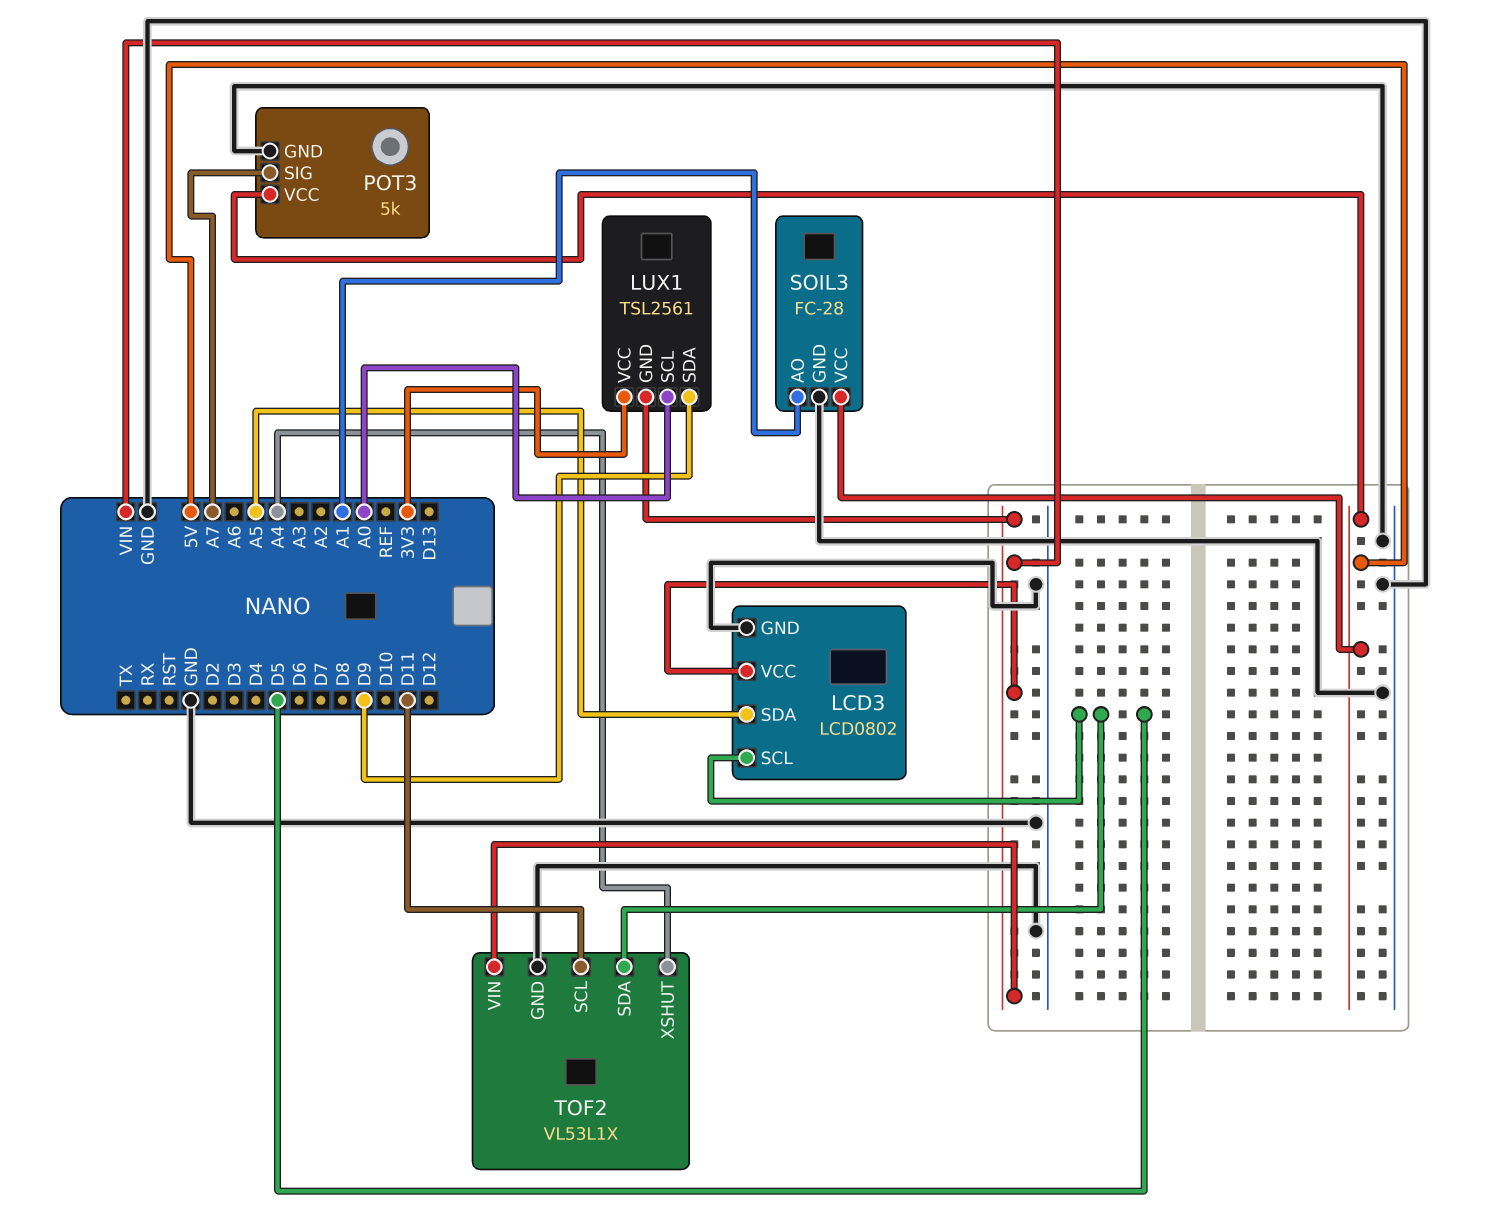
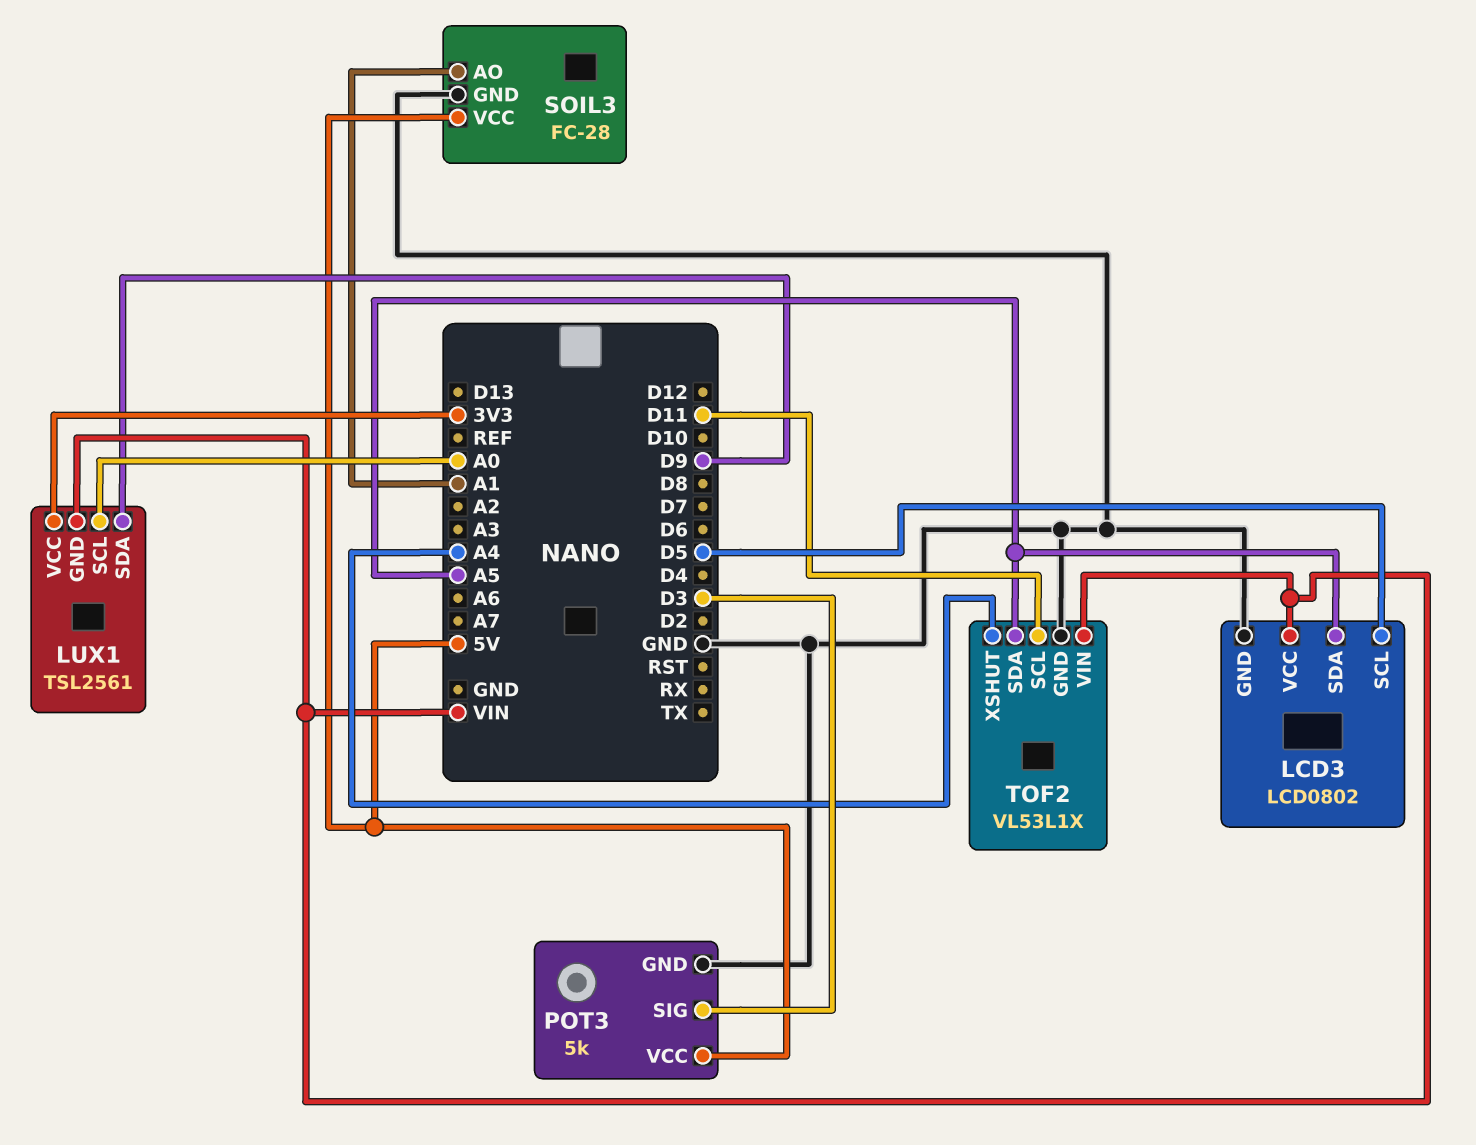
POT3 pin SIG: A7 -> D3
TOF2 pin SDA: D5 -> A5

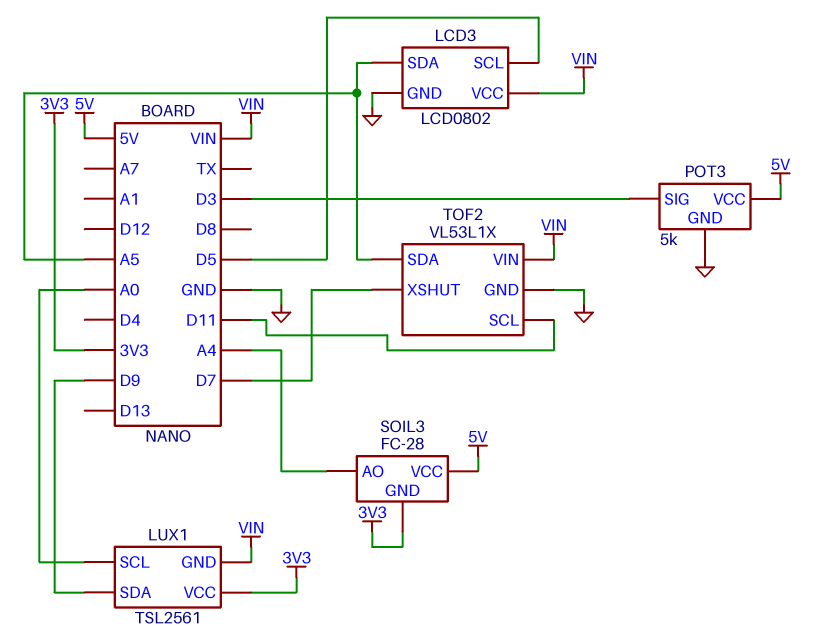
SOIL3 pin AO: A1 -> A4
SOIL3 pin GND: GND -> 3V3
TOF2 pin XSHUT: A4 -> D7

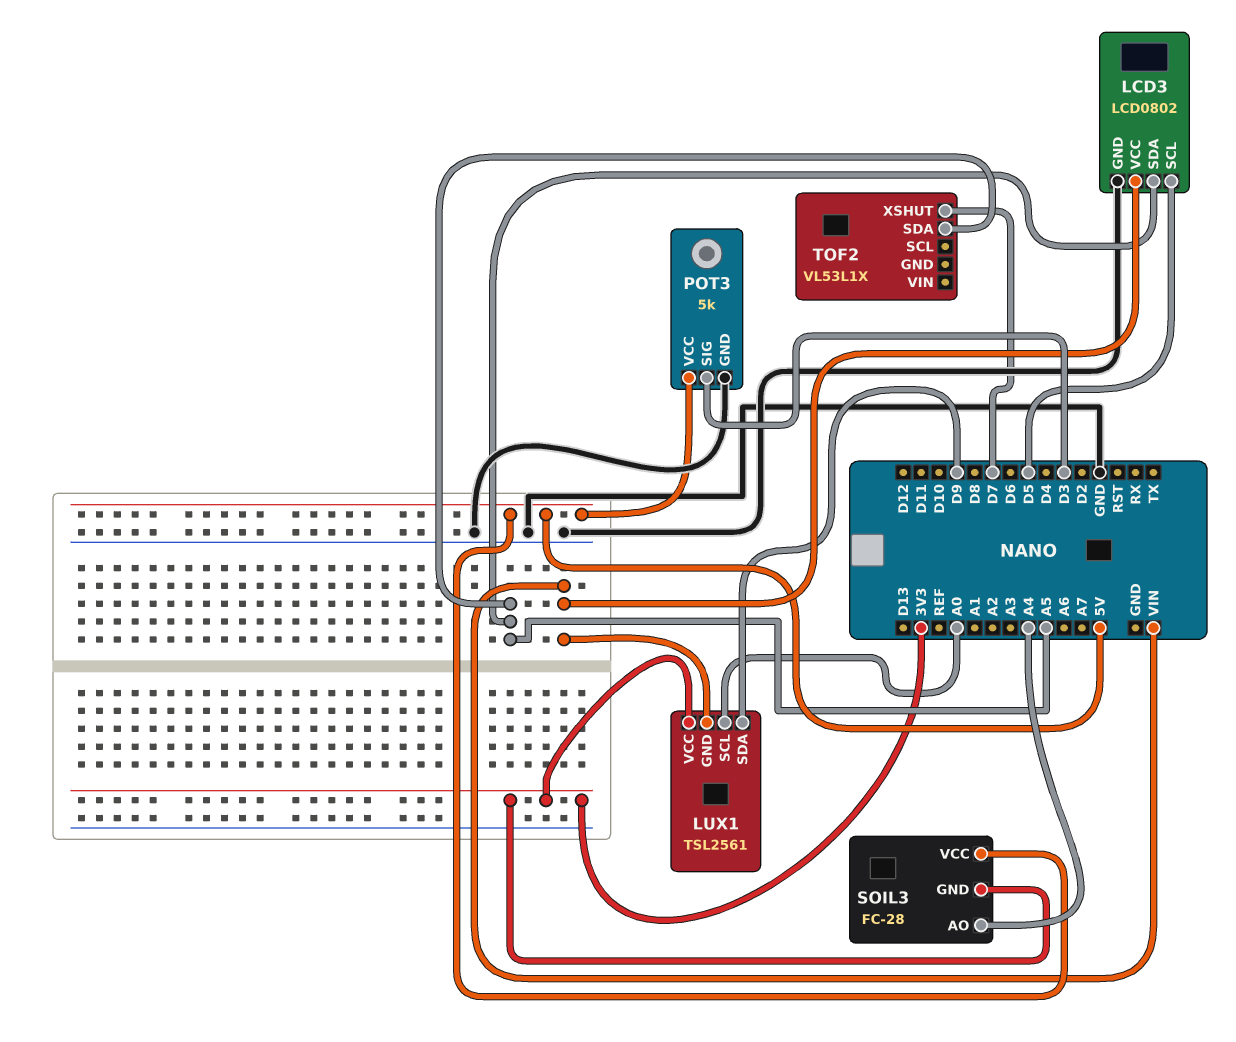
TOF2 pin GND: GND -> none
TOF2 pin SCL: D11 -> none
TOF2 pin VIN: VIN -> none

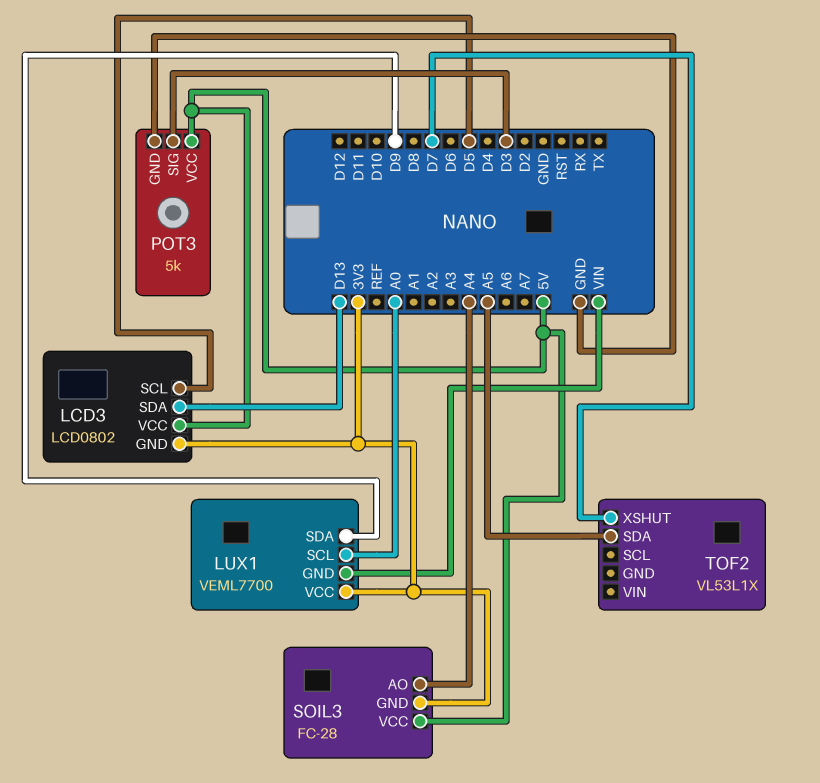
LCD3 pin GND: GND -> 3V3
LCD3 pin SDA: A5 -> D13
LCD3 pin VCC: VIN -> 5V
LUX1: TSL2561 -> VEML7700

